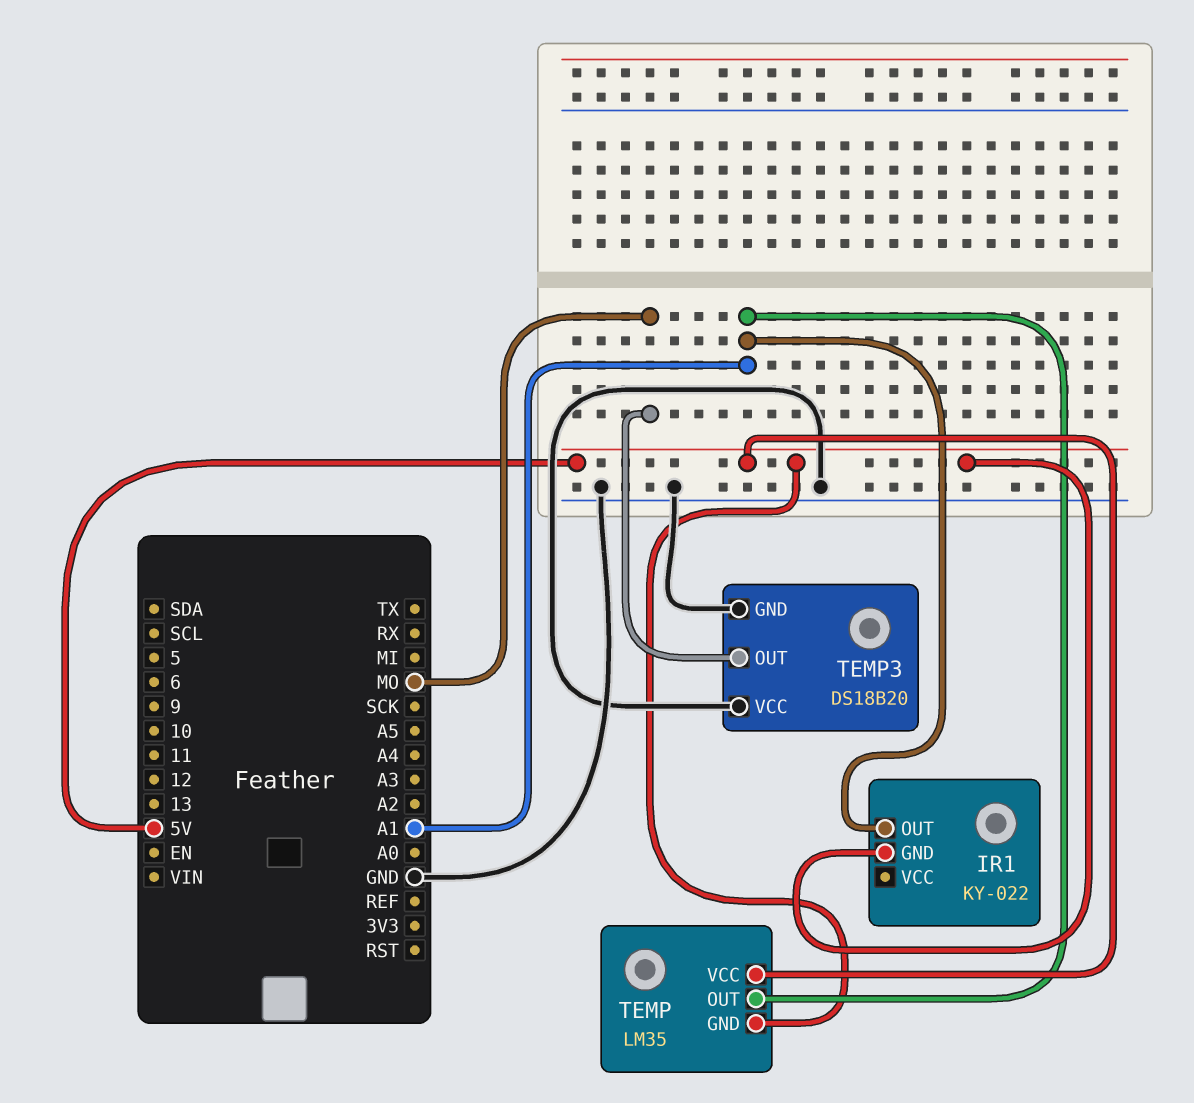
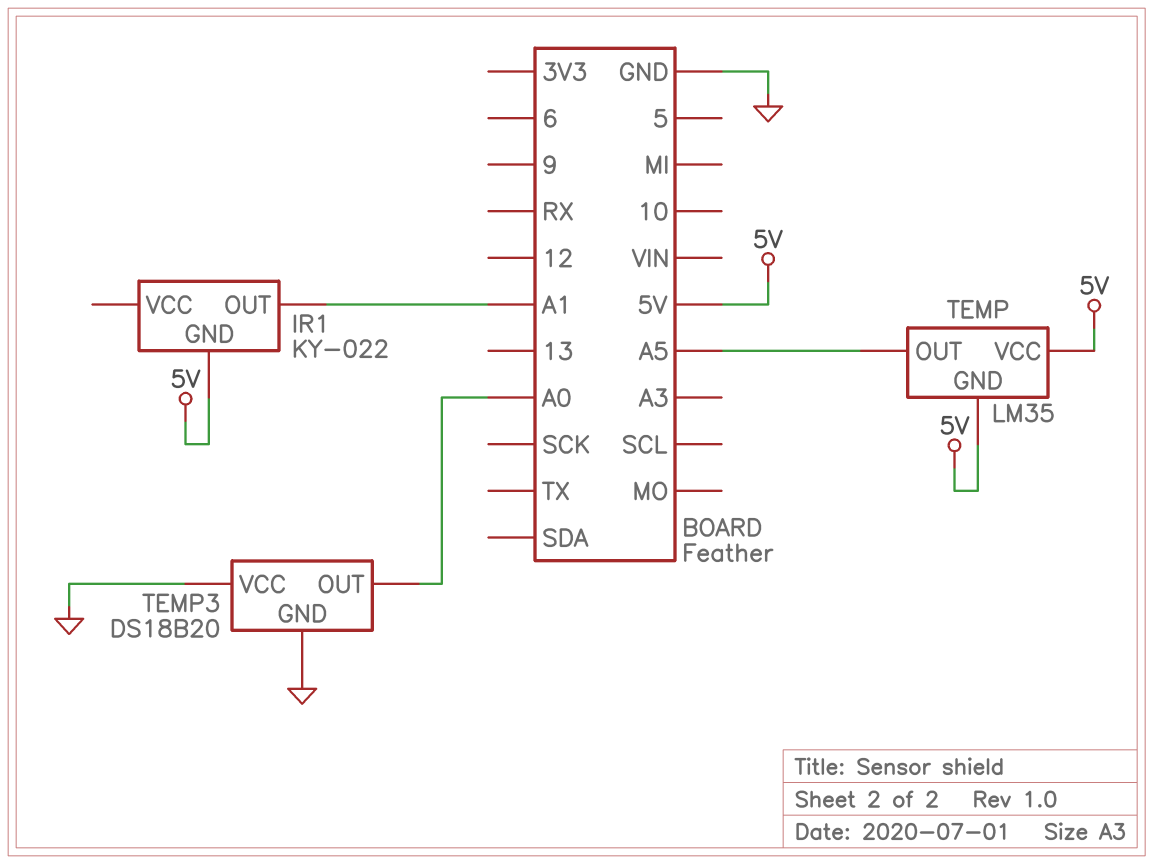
TEMP pin OUT: A1 -> A5
TEMP3 pin OUT: MO -> A0

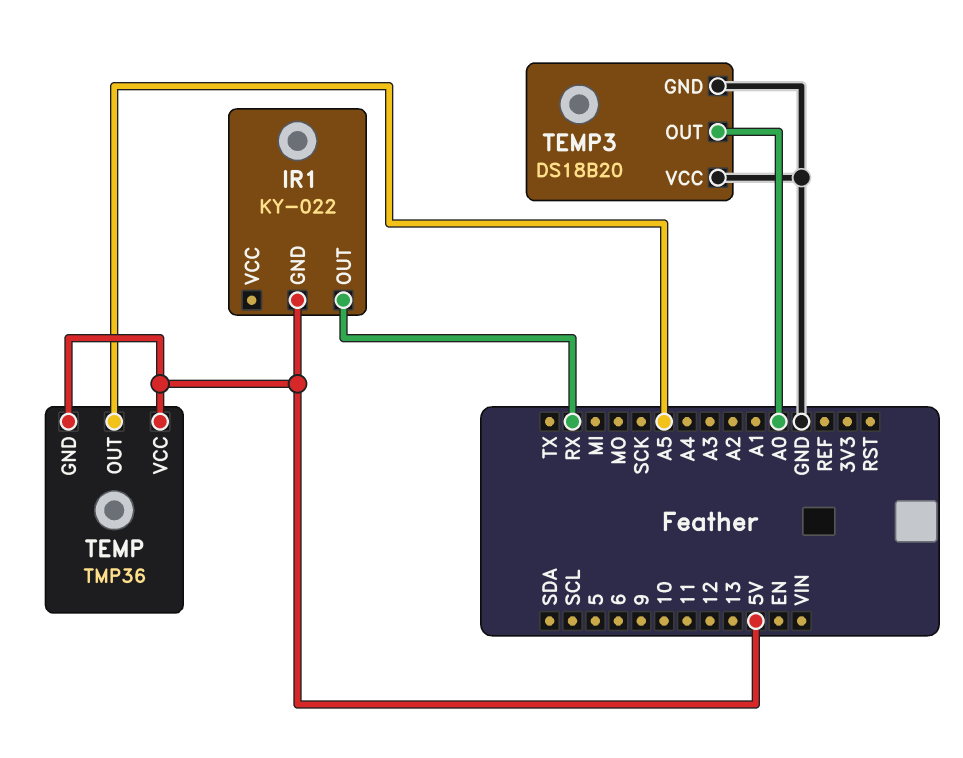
IR1 pin OUT: A1 -> RX
TEMP: LM35 -> TMP36

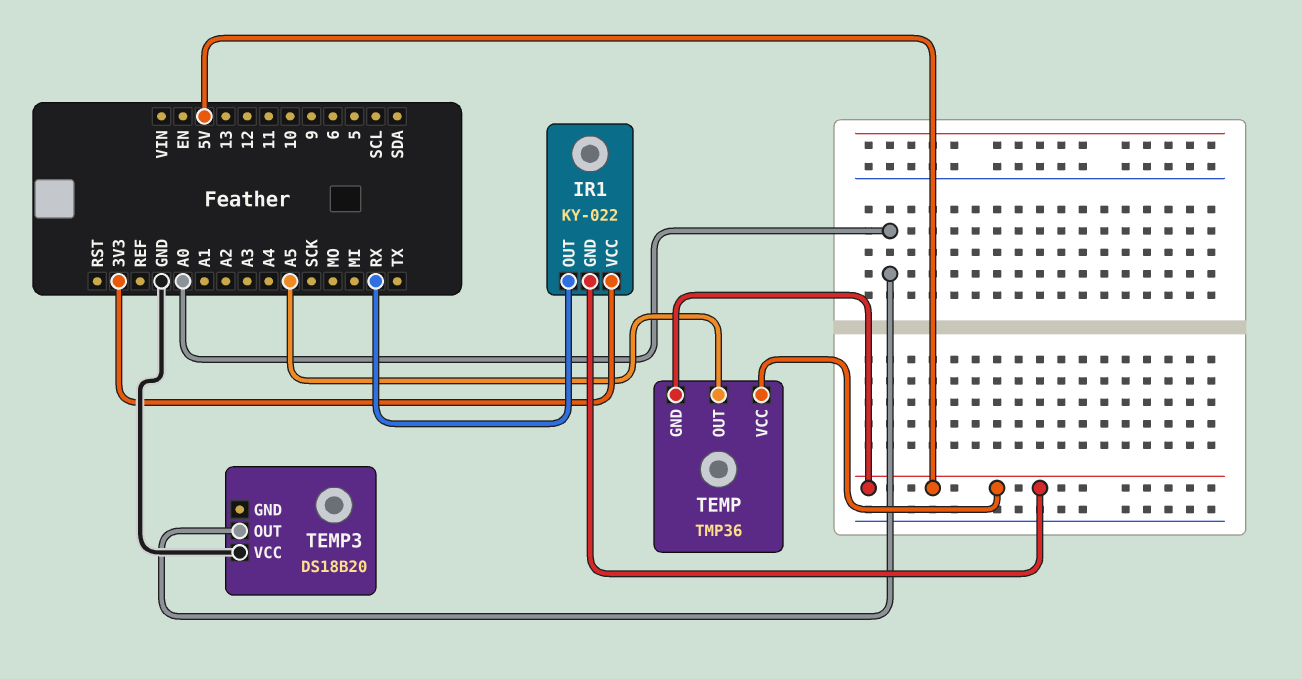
IR1 pin VCC: none -> 3V3
TEMP3 pin GND: GND -> none

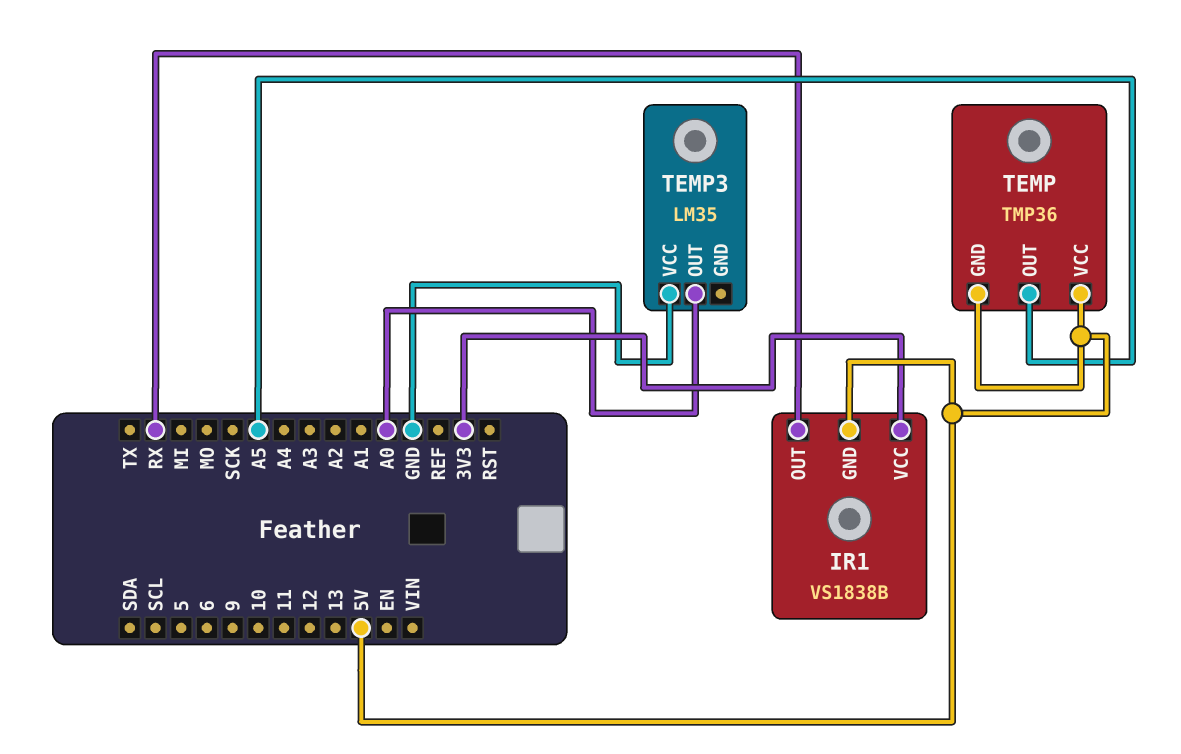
IR1: KY-022 -> VS1838B
TEMP3: DS18B20 -> LM35

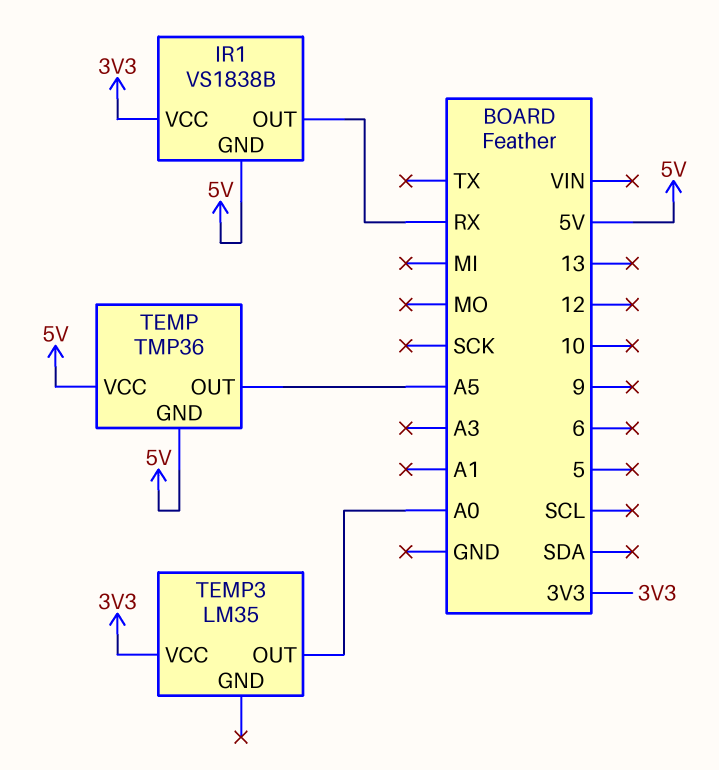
TEMP3 pin VCC: GND -> 3V3

